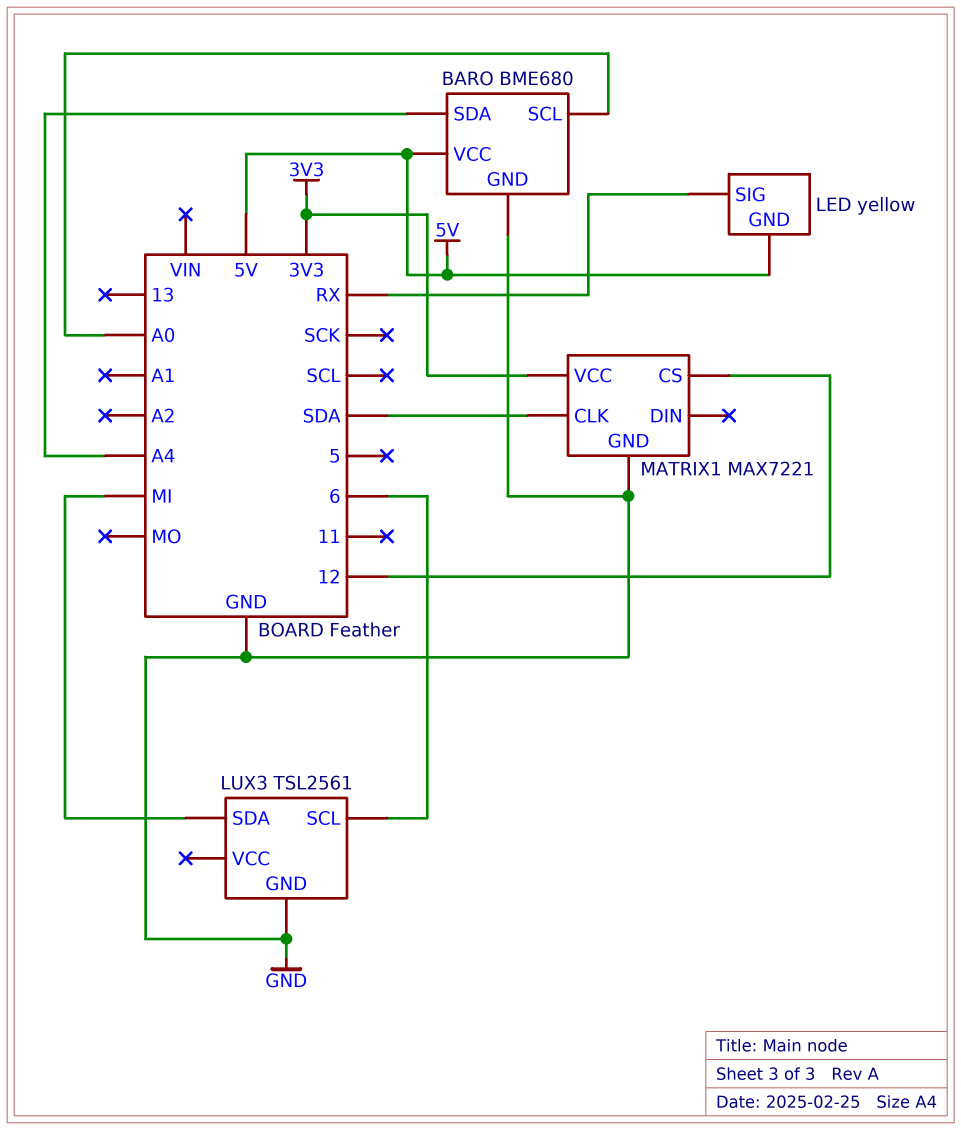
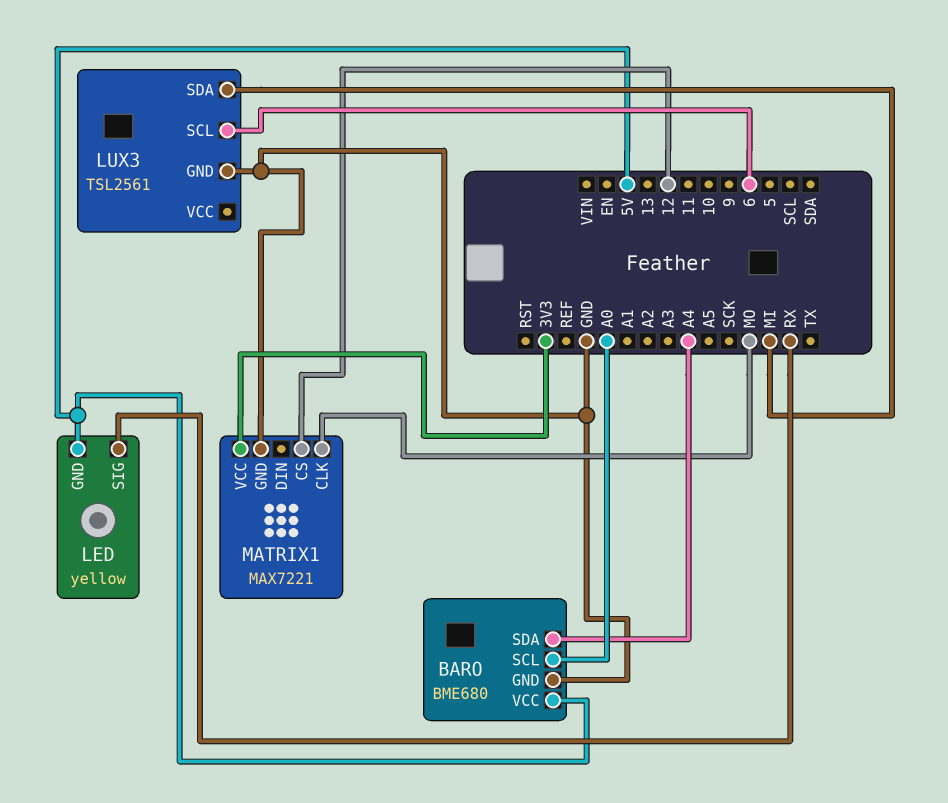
MATRIX1 pin CLK: SDA -> MO

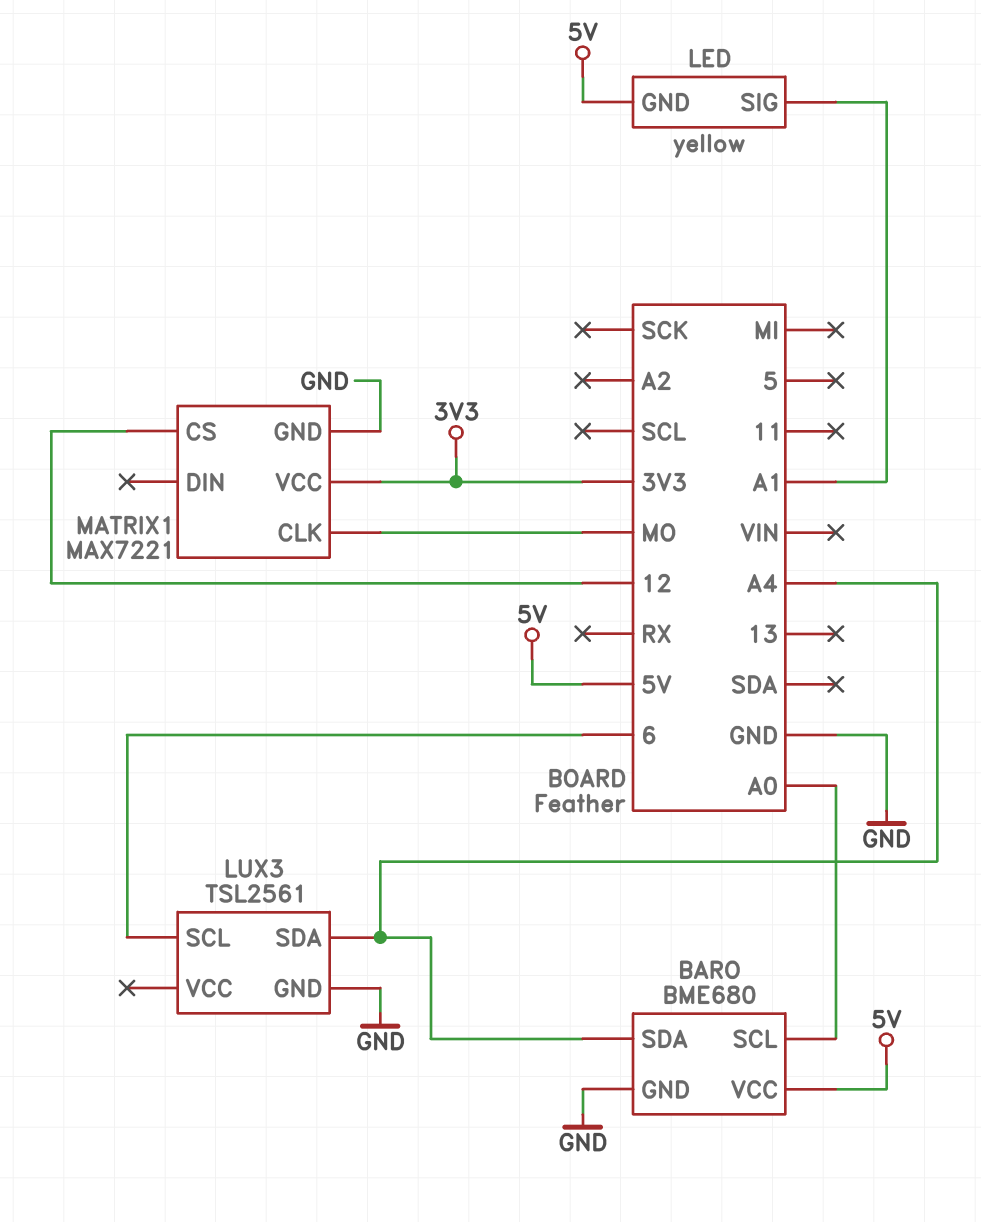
LED pin SIG: RX -> A1
LUX3 pin SDA: MI -> A4

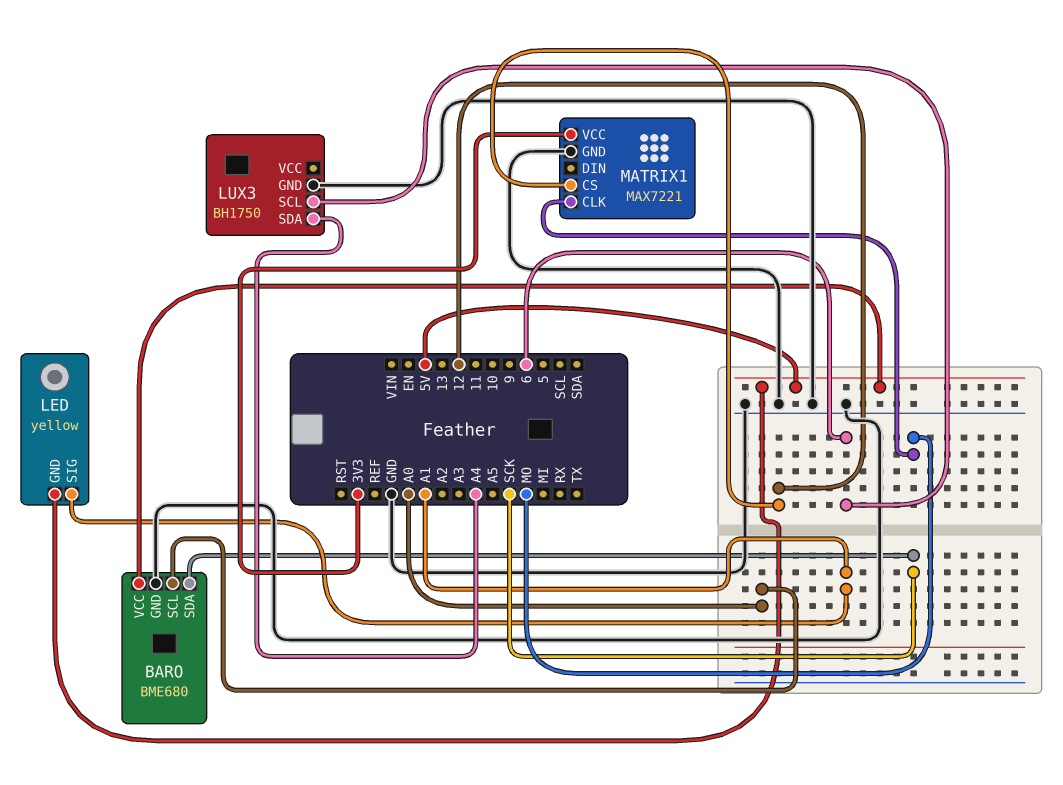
BARO pin SDA: A4 -> SCK
LUX3: TSL2561 -> BH1750

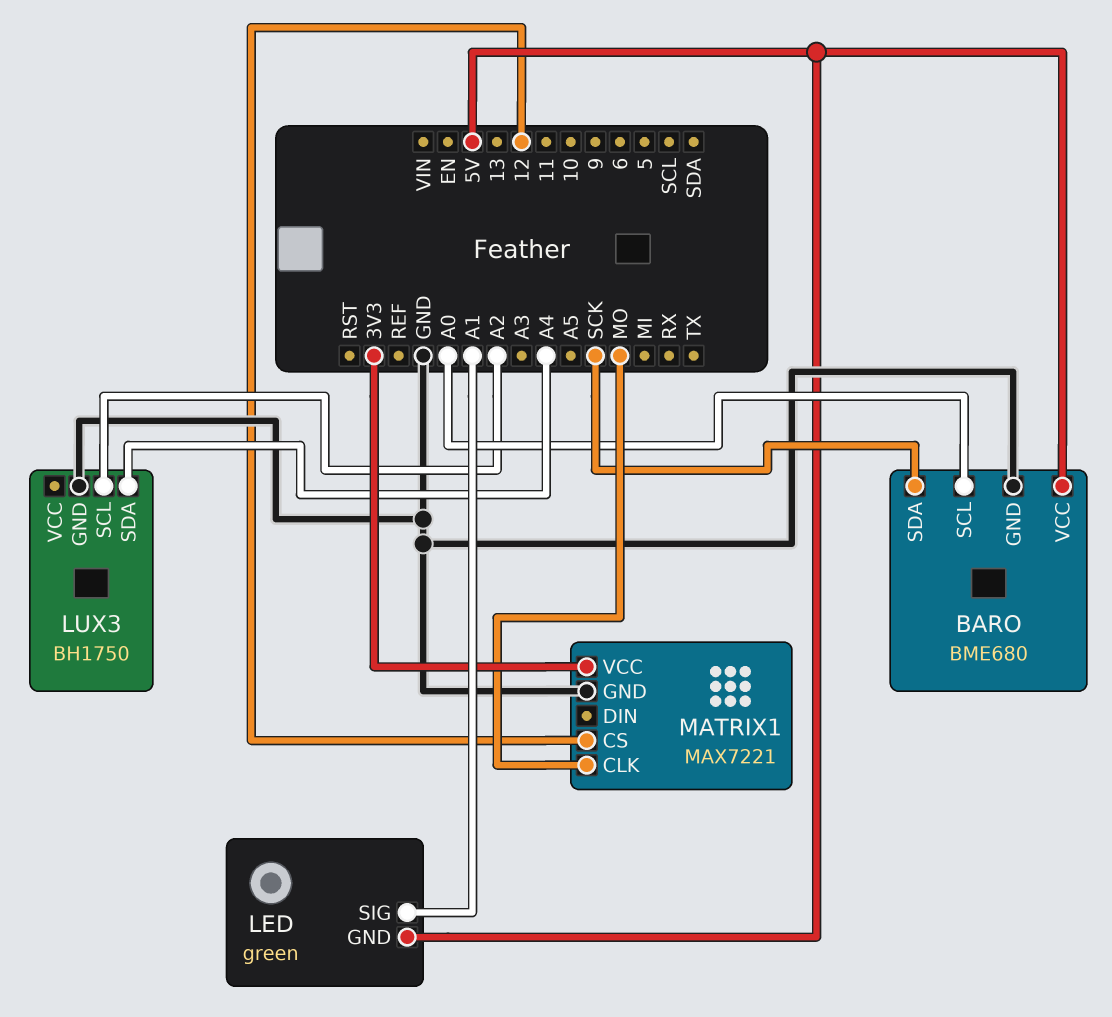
LED: yellow -> green
LUX3 pin SCL: 6 -> A2

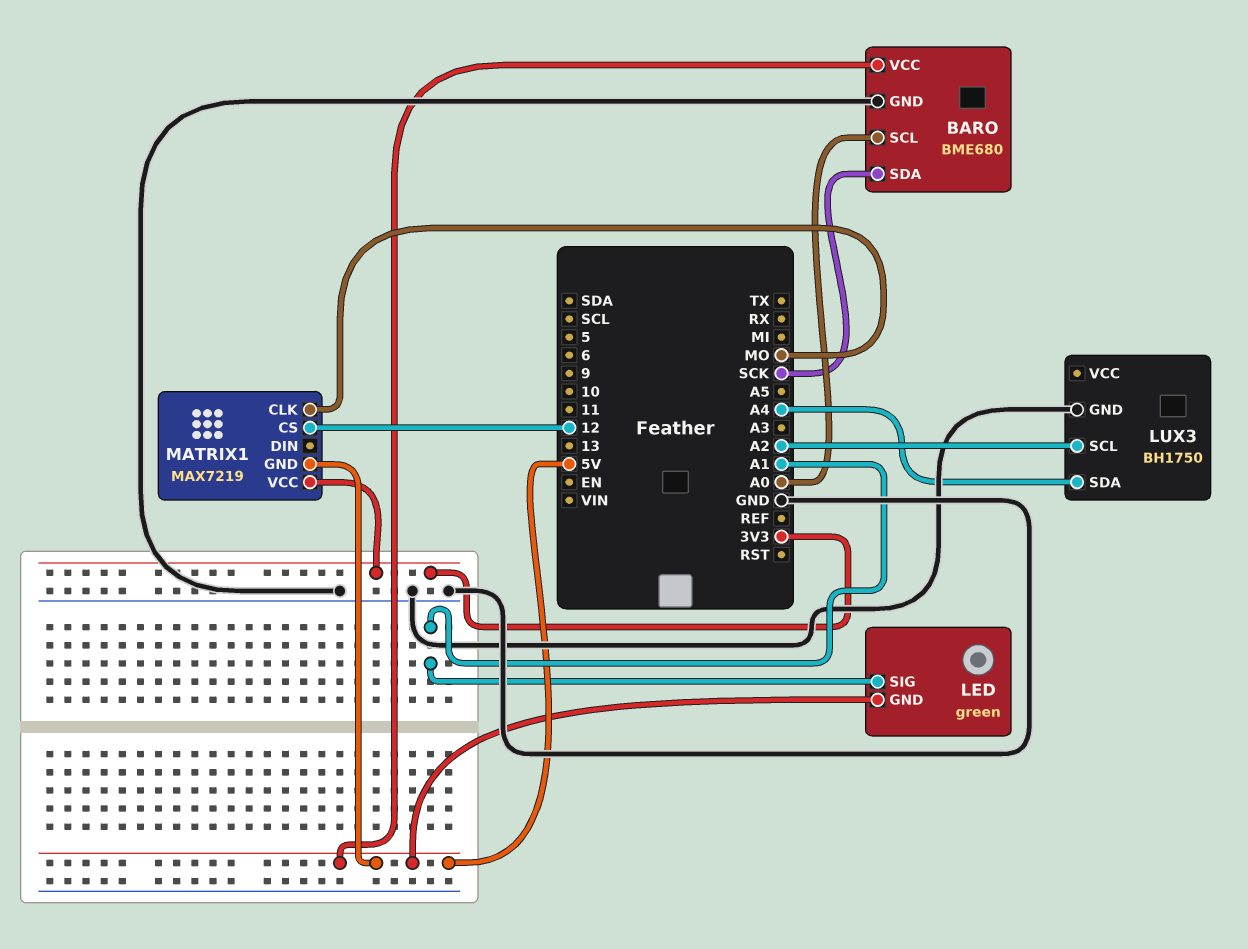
MATRIX1: MAX7221 -> MAX7219
MATRIX1 pin GND: GND -> 5V

